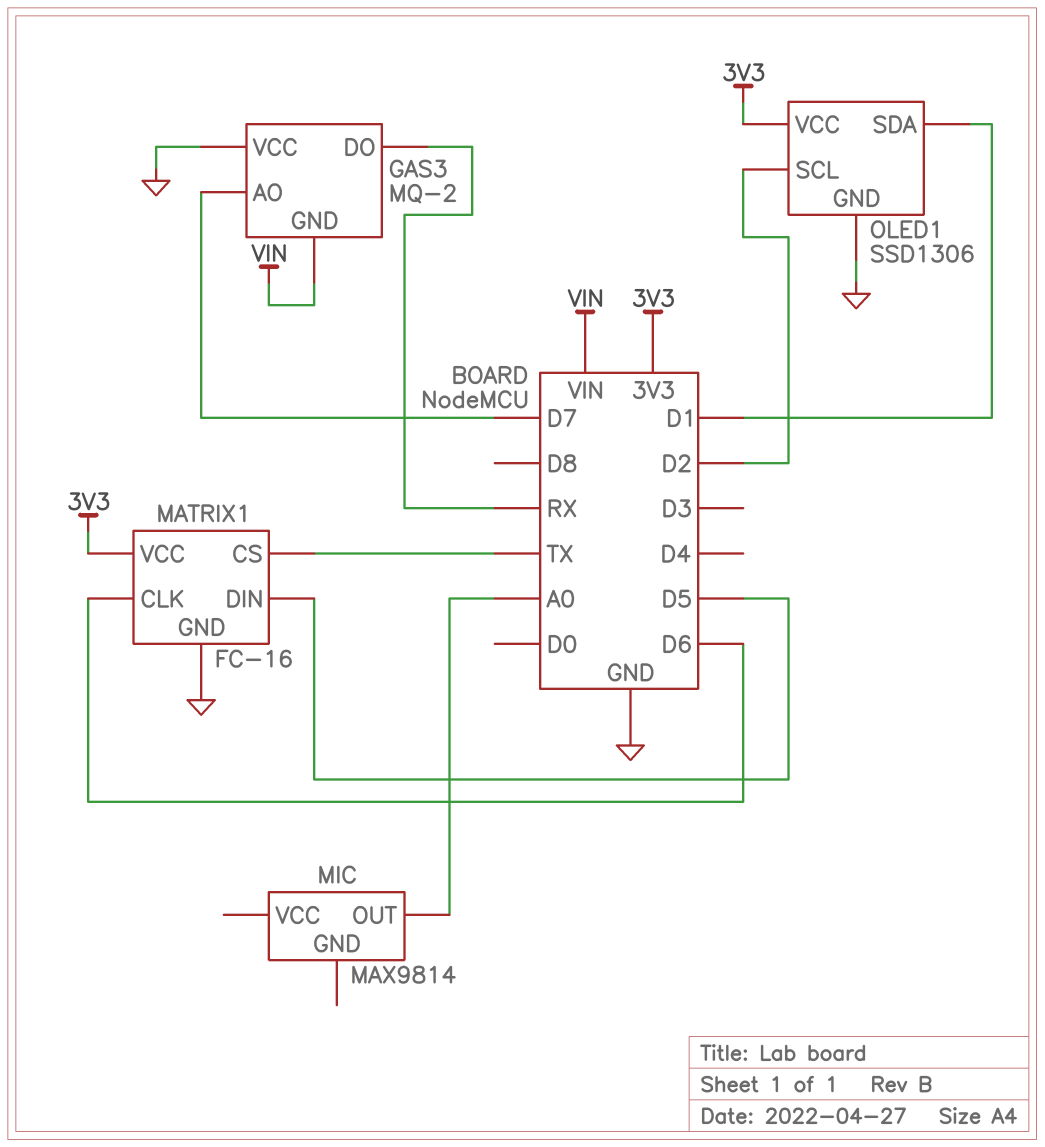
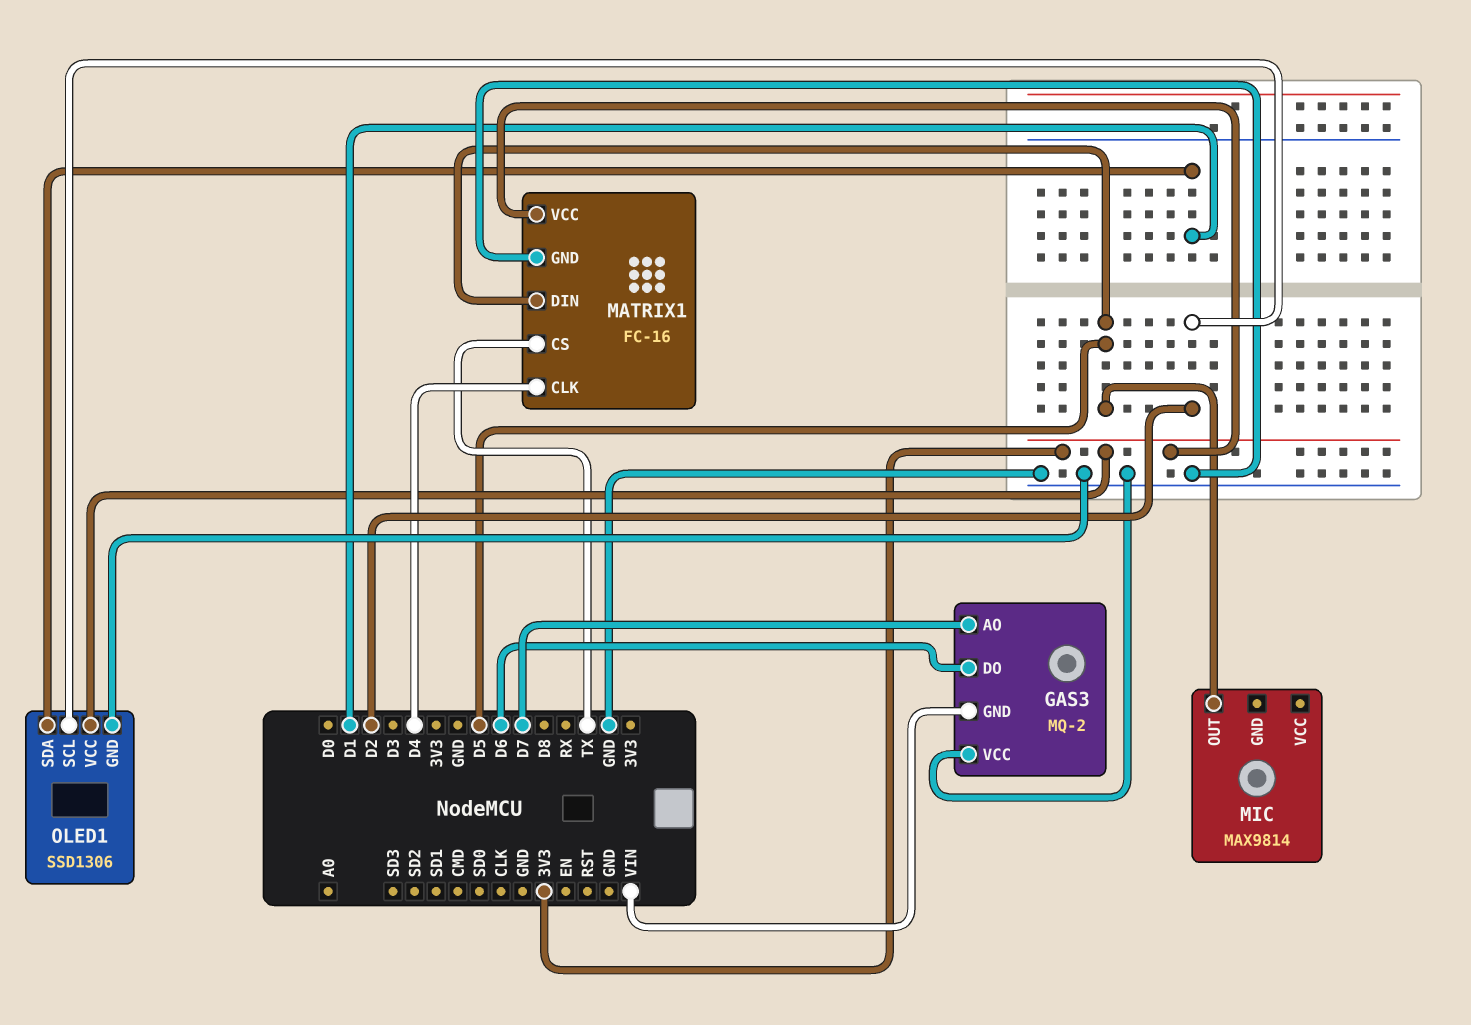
GAS3 pin DO: RX -> D6
MATRIX1 pin CLK: D6 -> D4
MIC pin OUT: A0 -> D5

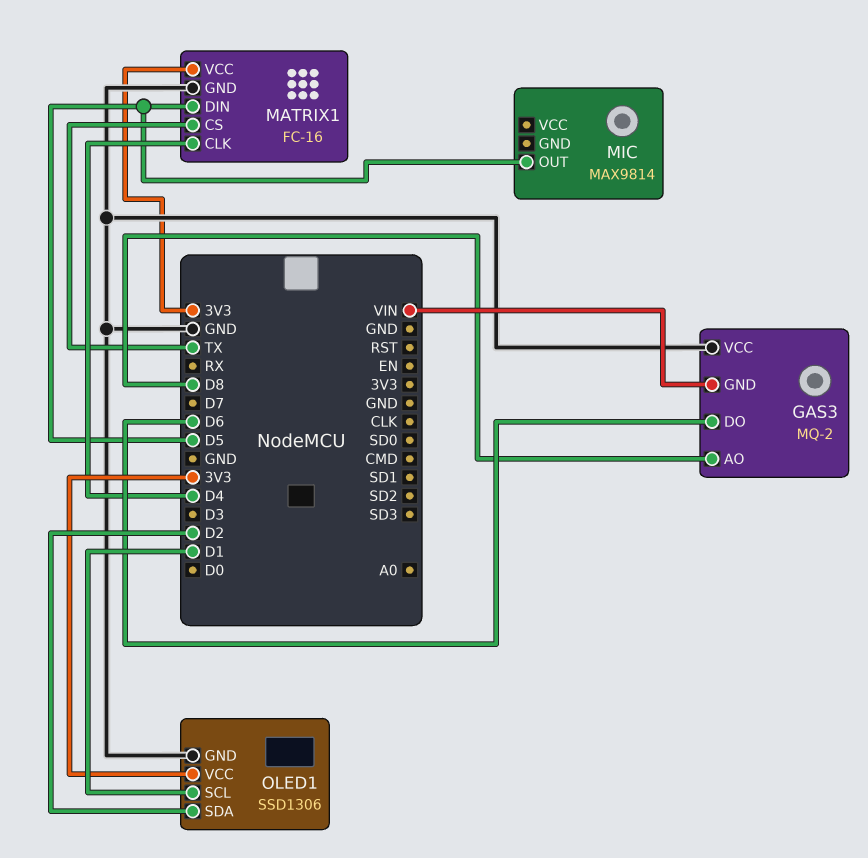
GAS3 pin AO: D7 -> D8
OLED1 pin SCL: D2 -> D1
OLED1 pin SDA: D1 -> D2

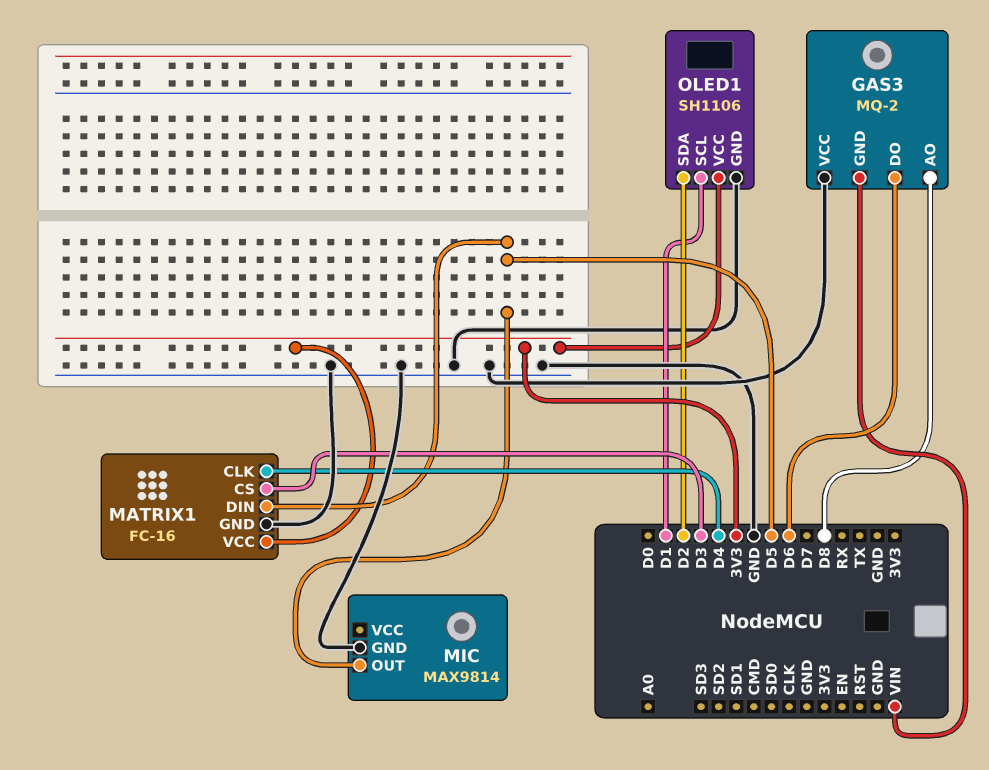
MATRIX1 pin CS: TX -> D3
MIC pin GND: none -> GND
OLED1: SSD1306 -> SH1106

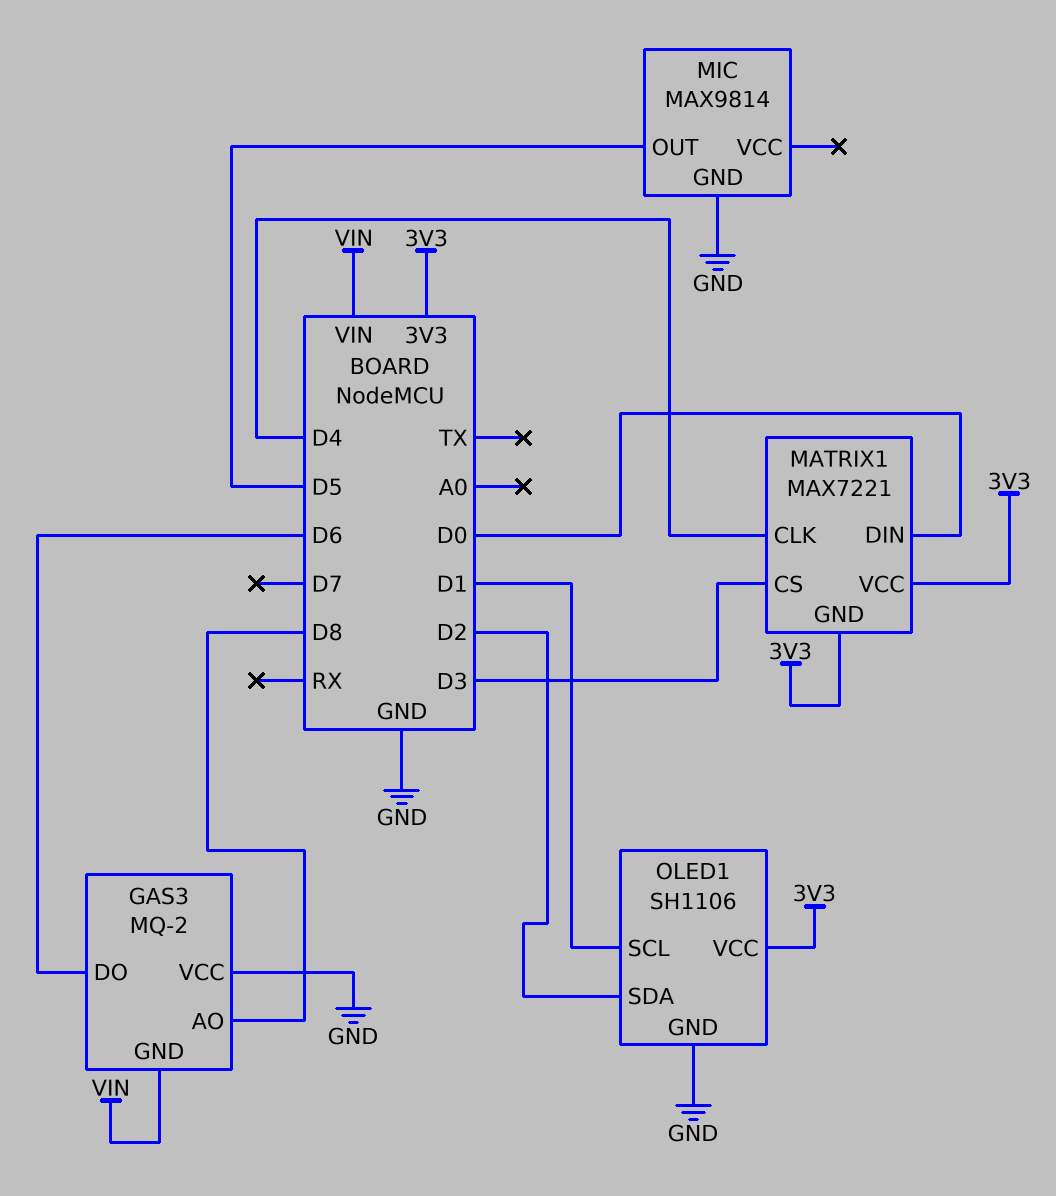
MATRIX1: FC-16 -> MAX7221
MATRIX1 pin DIN: D5 -> D0
MATRIX1 pin GND: GND -> 3V3

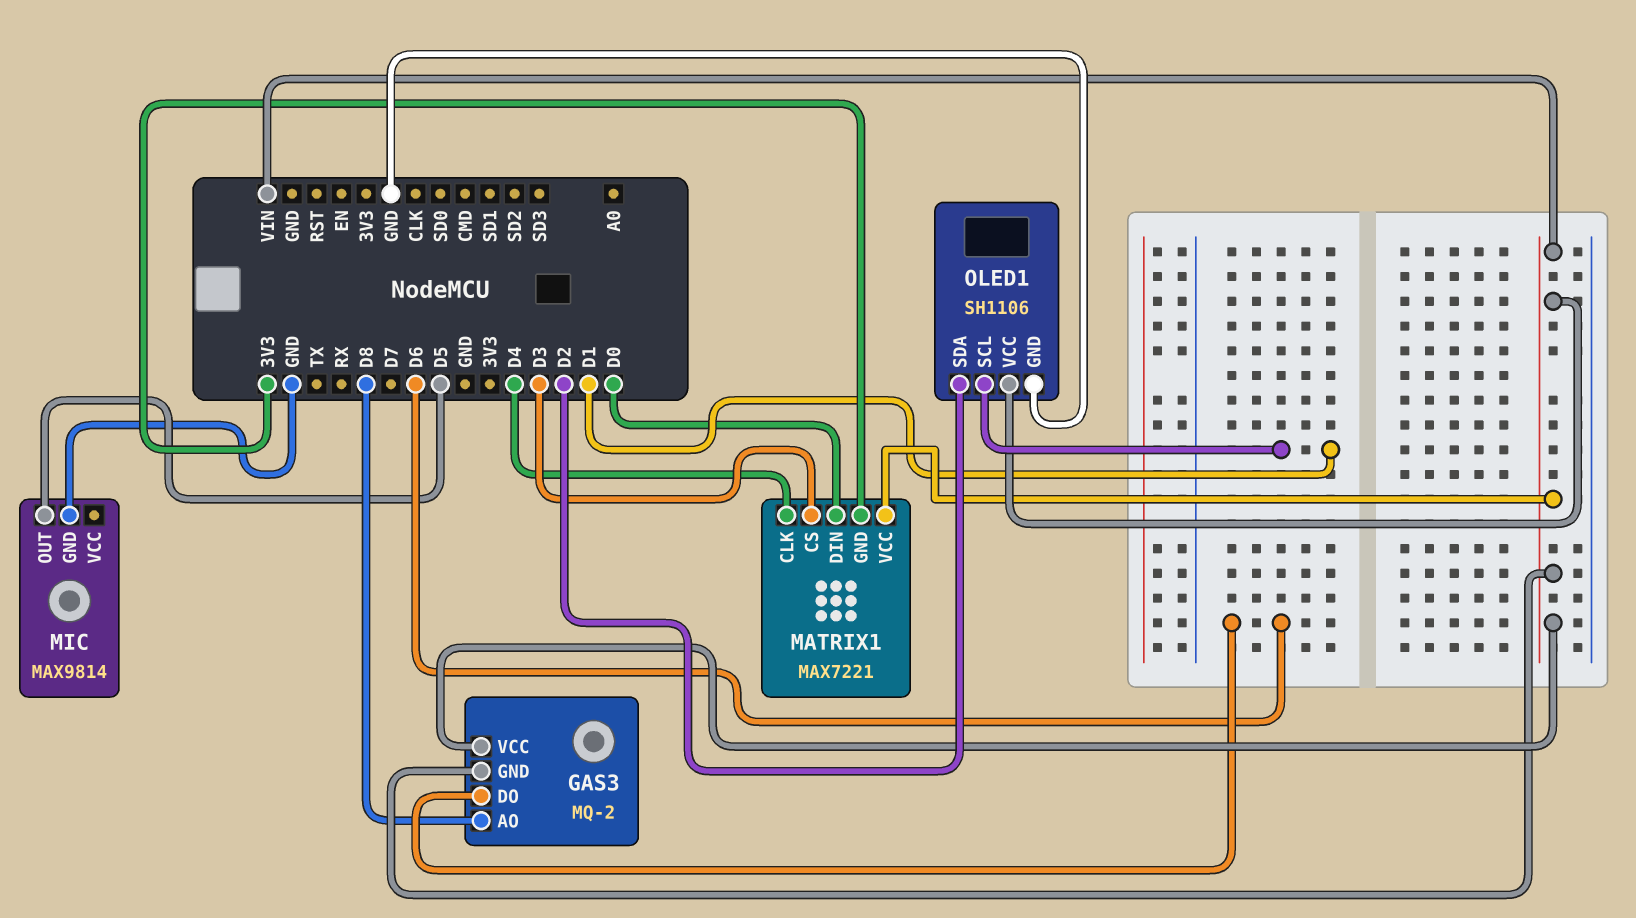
GAS3 pin VCC: GND -> VIN
MATRIX1 pin VCC: 3V3 -> VIN
OLED1 pin VCC: 3V3 -> VIN

